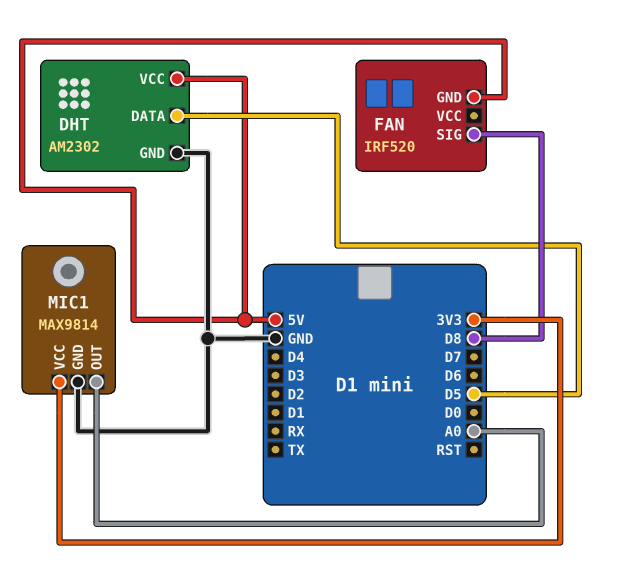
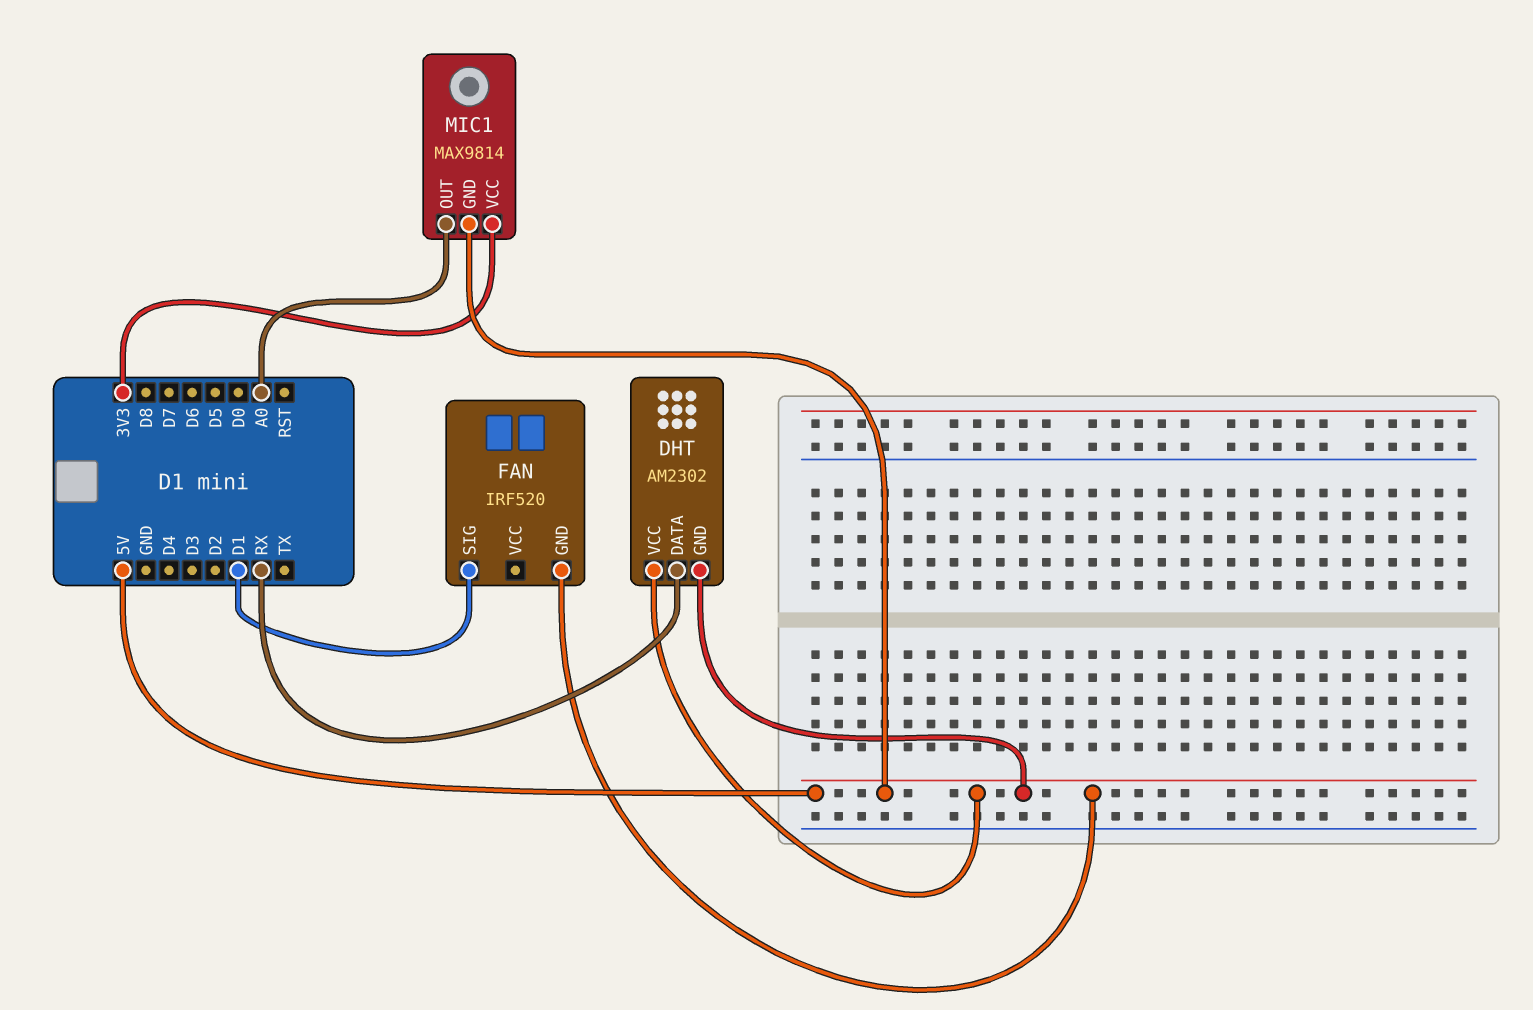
DHT pin DATA: D5 -> RX
DHT pin GND: GND -> 5V
FAN pin SIG: D8 -> D1
MIC1 pin GND: GND -> 5V

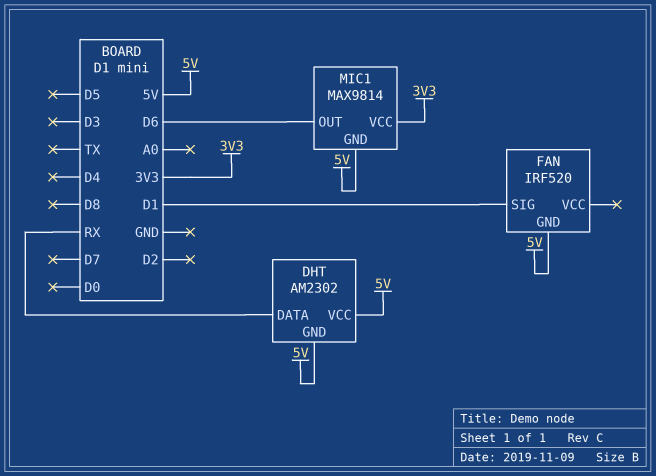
MIC1 pin OUT: A0 -> D6

